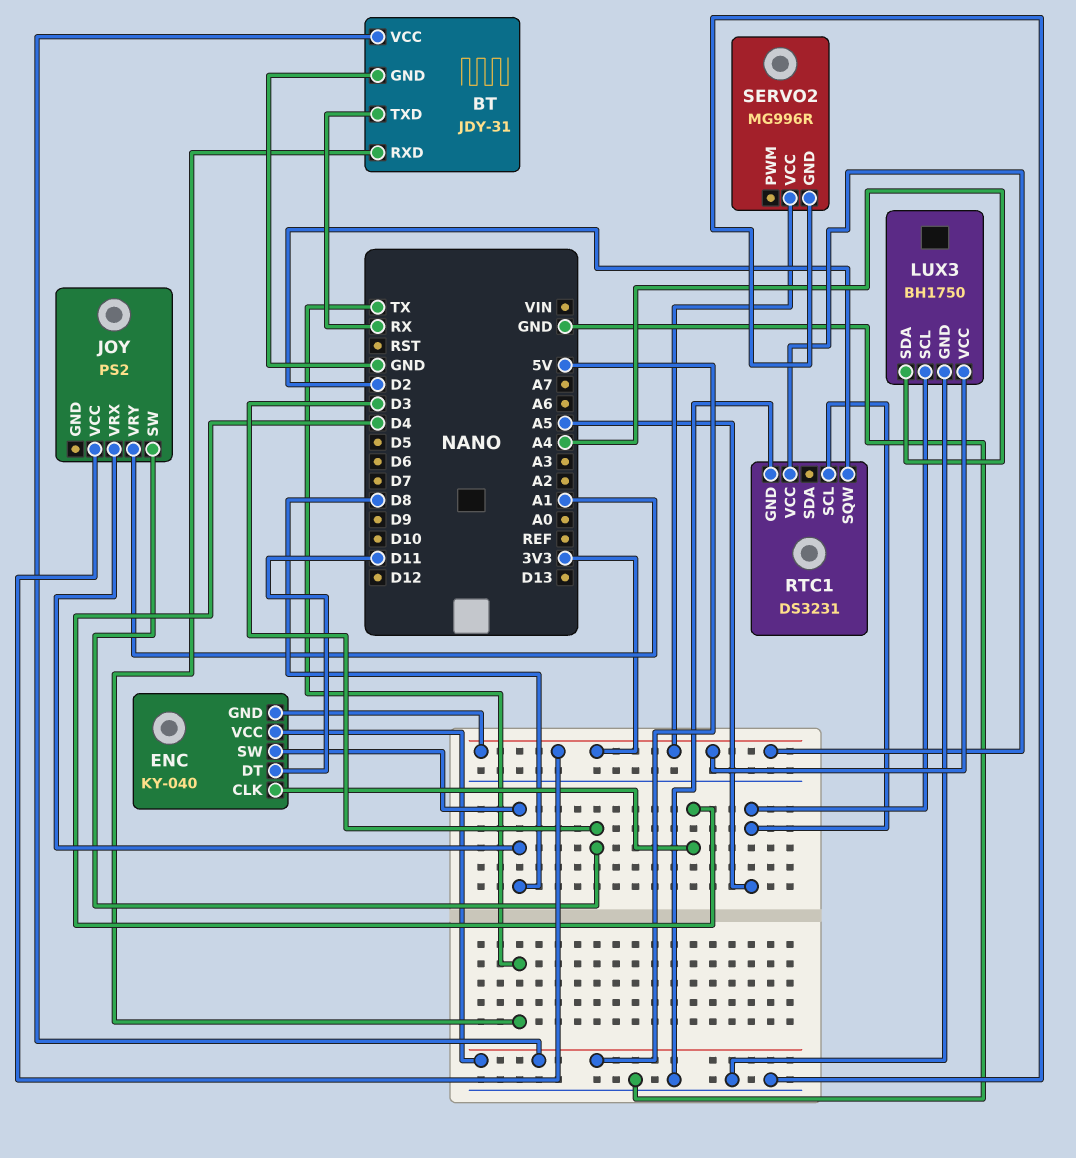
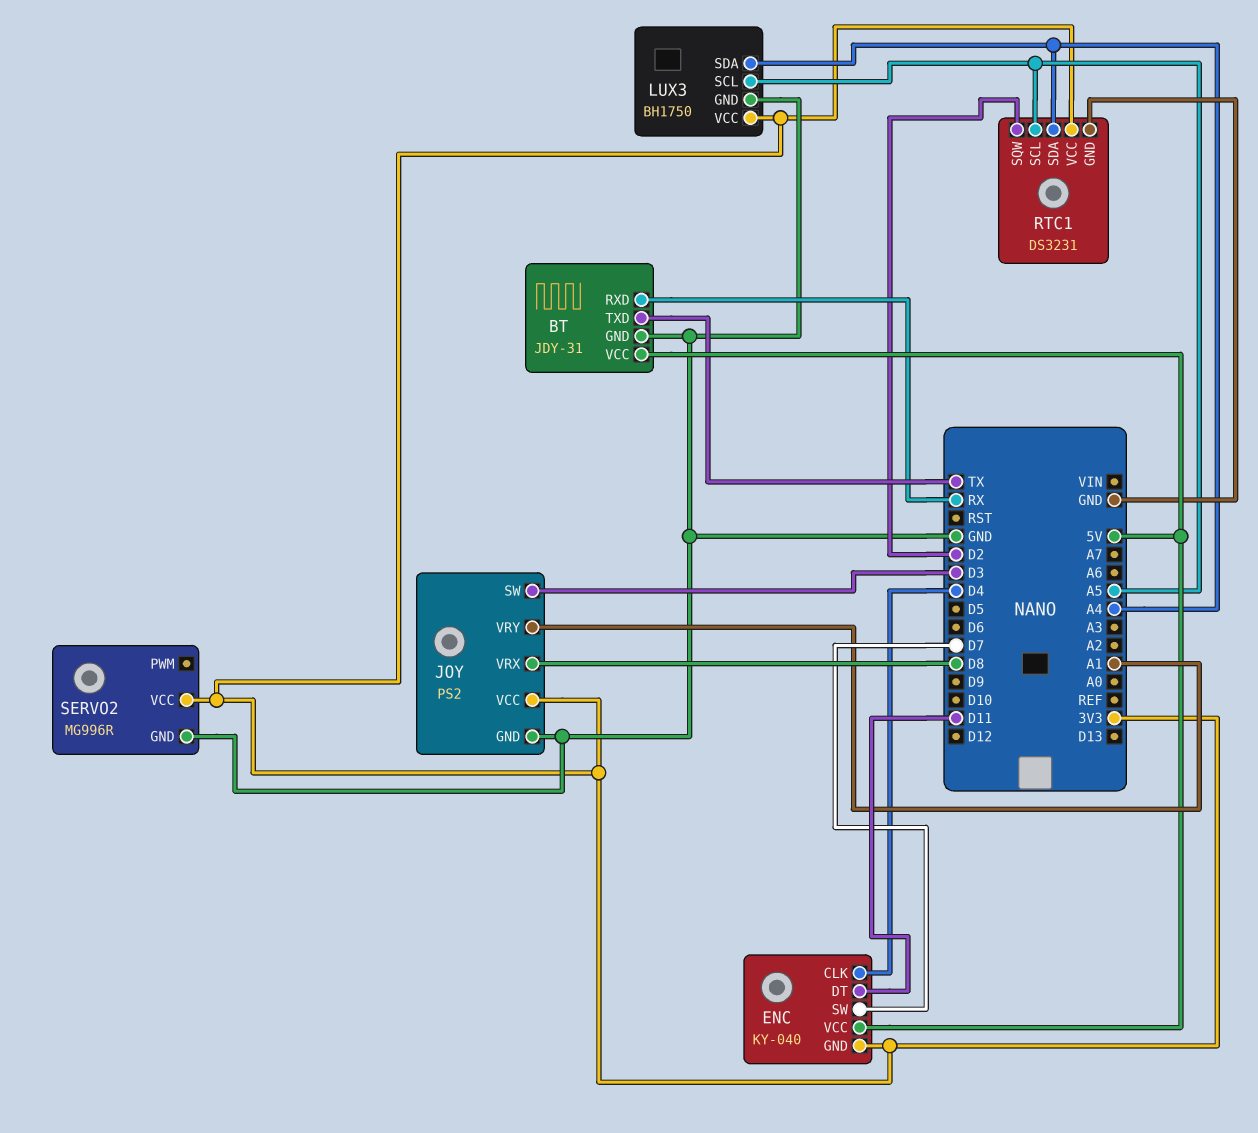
BT pin RXD: TX -> RX
BT pin TXD: RX -> TX
ENC pin SW: D8 -> D7
JOY pin GND: none -> GND
RTC1 pin SDA: none -> A4

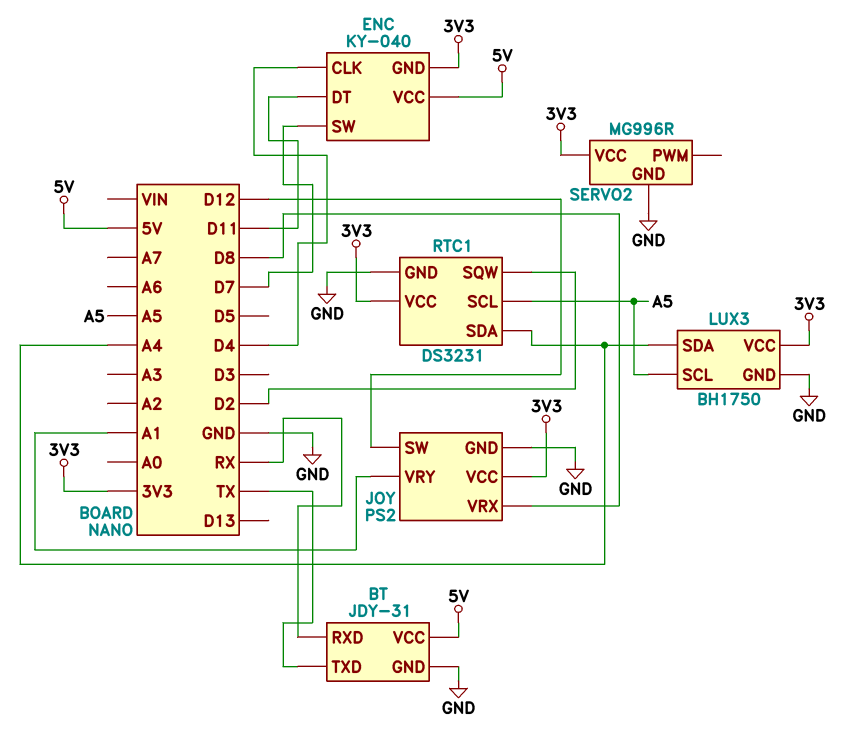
JOY pin SW: D3 -> D12

